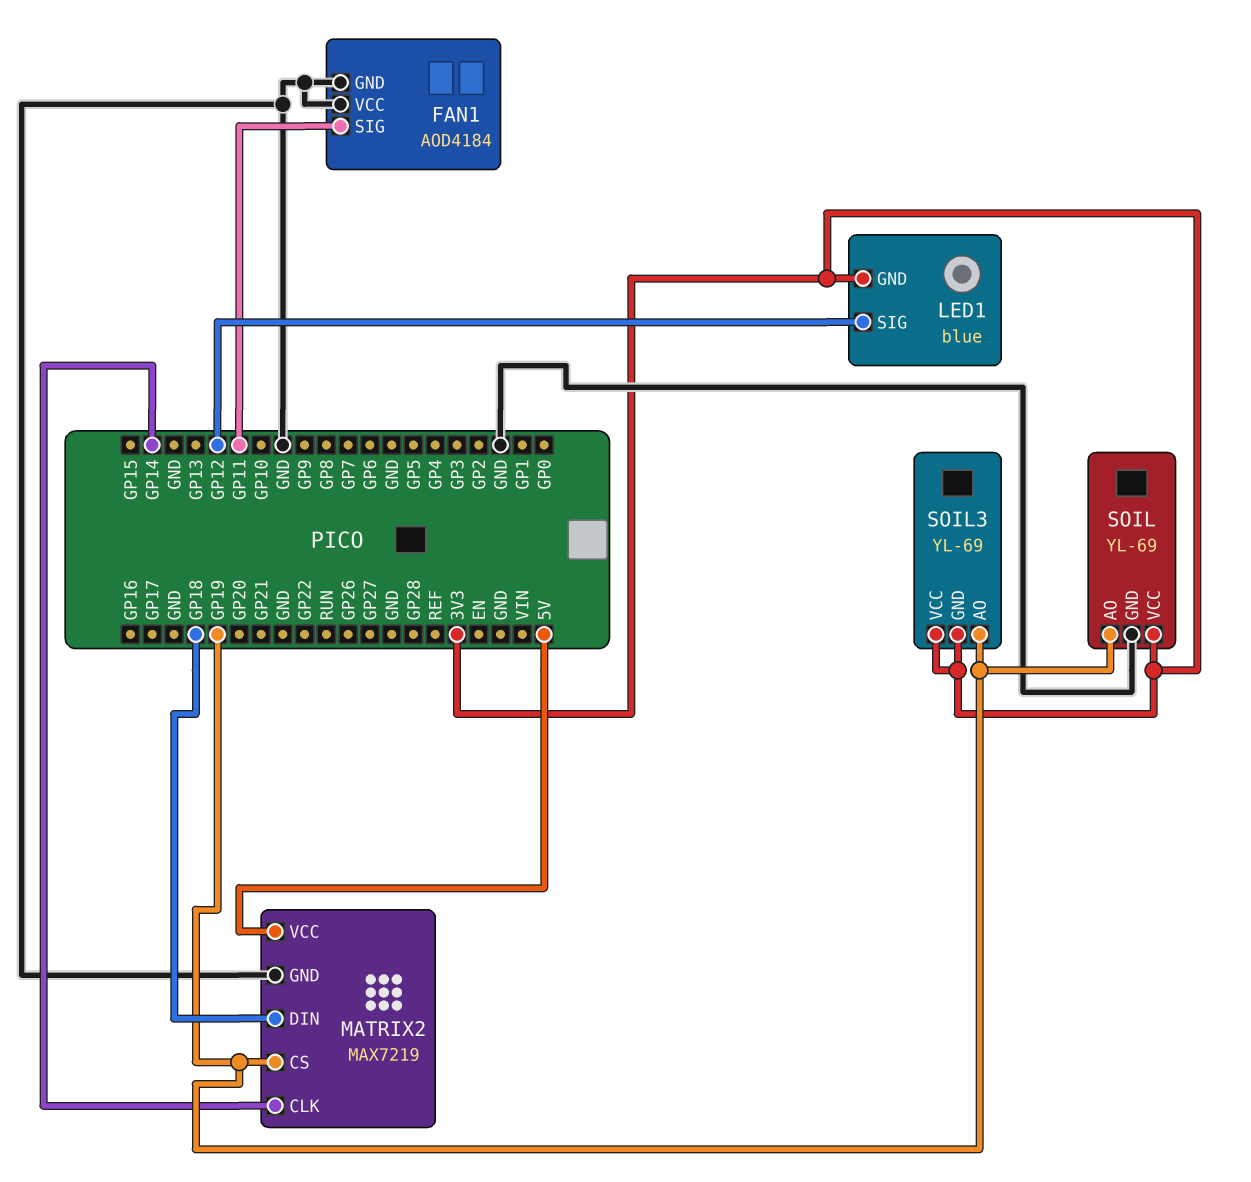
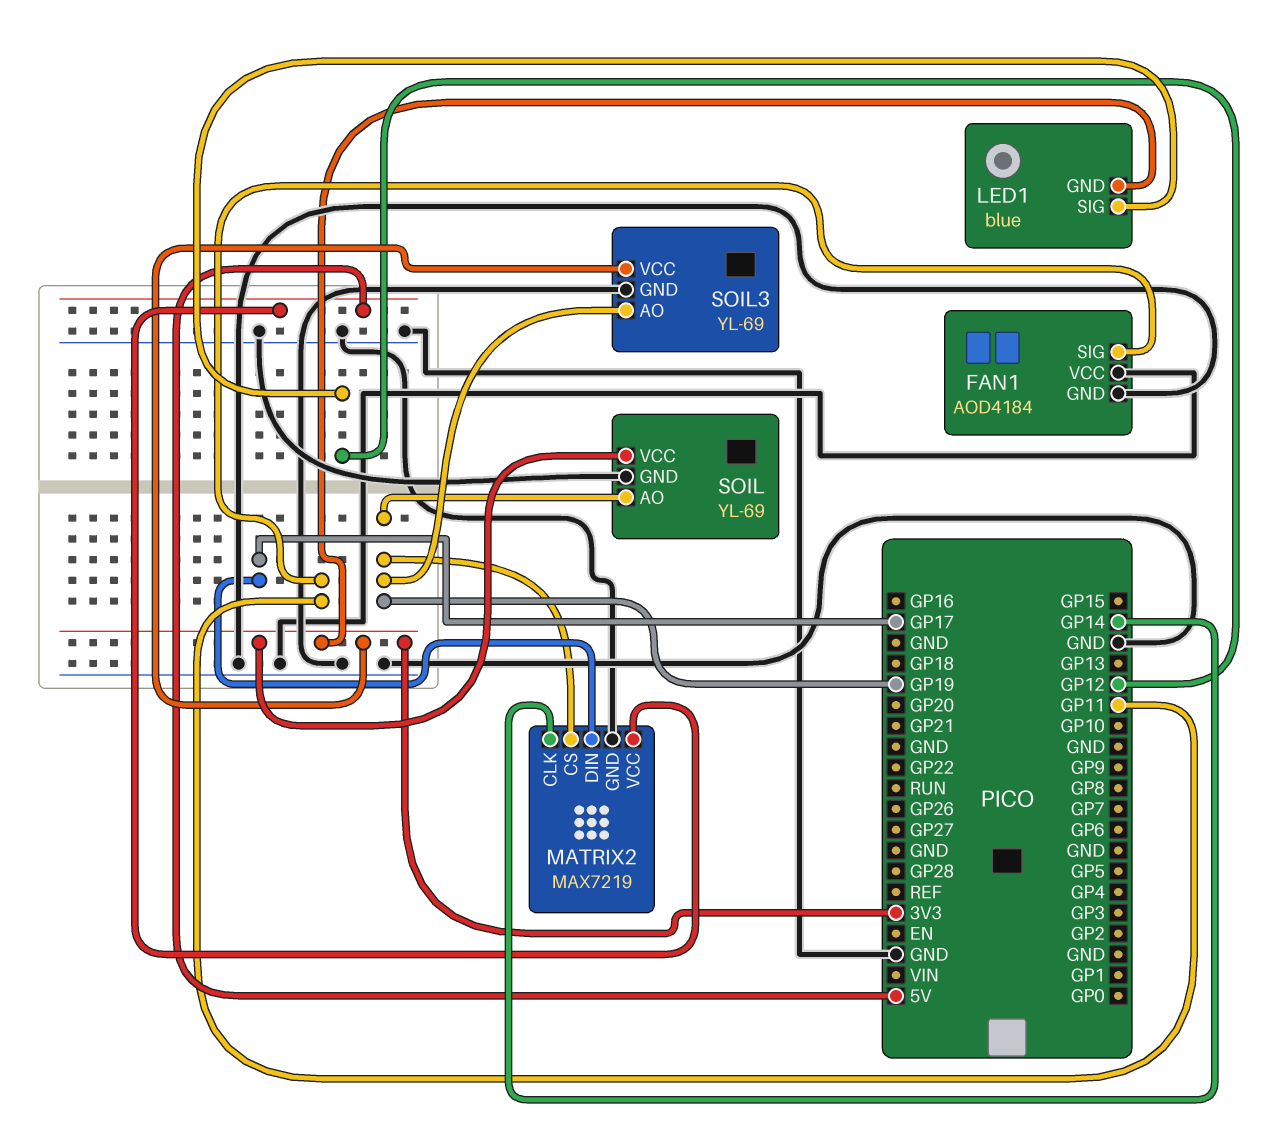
MATRIX2 pin DIN: GP18 -> GP17
SOIL3 pin GND: 3V3 -> GND

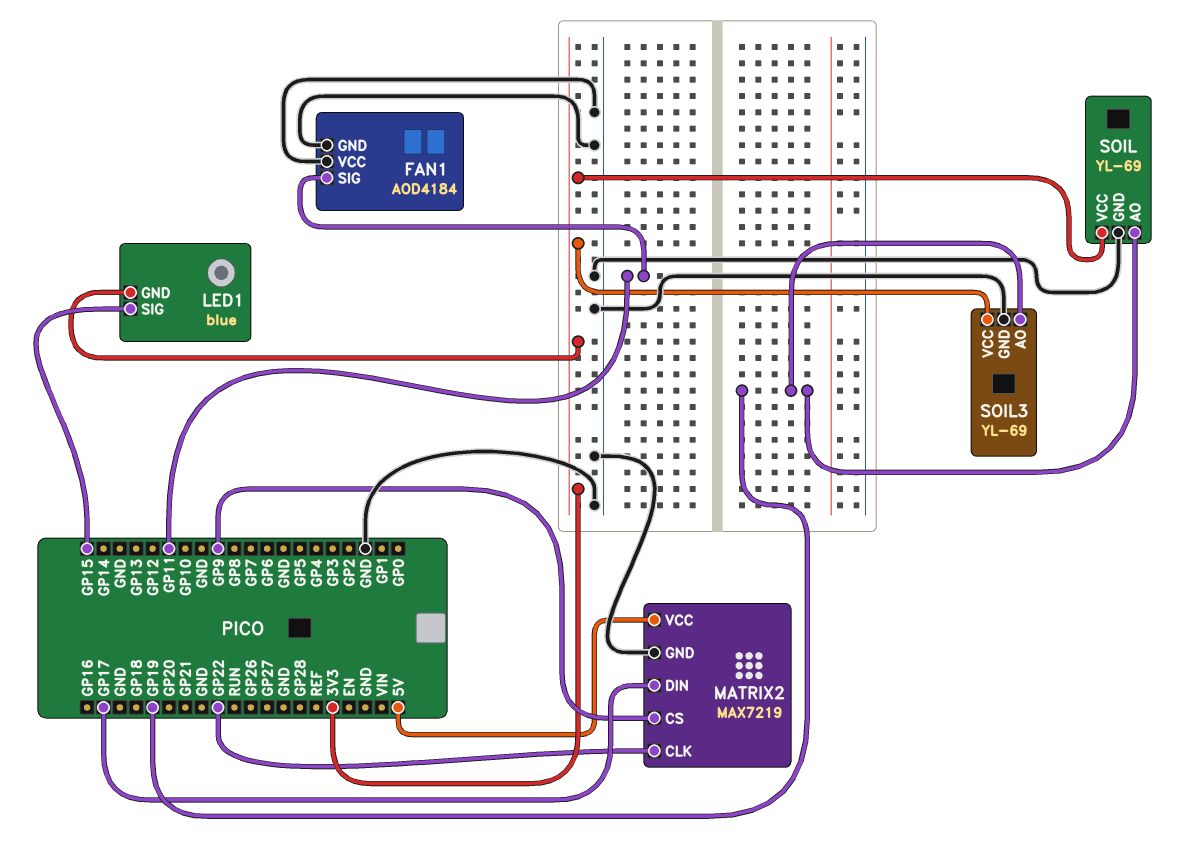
LED1 pin SIG: GP12 -> GP15
MATRIX2 pin CLK: GP14 -> GP22
MATRIX2 pin CS: GP19 -> GP9

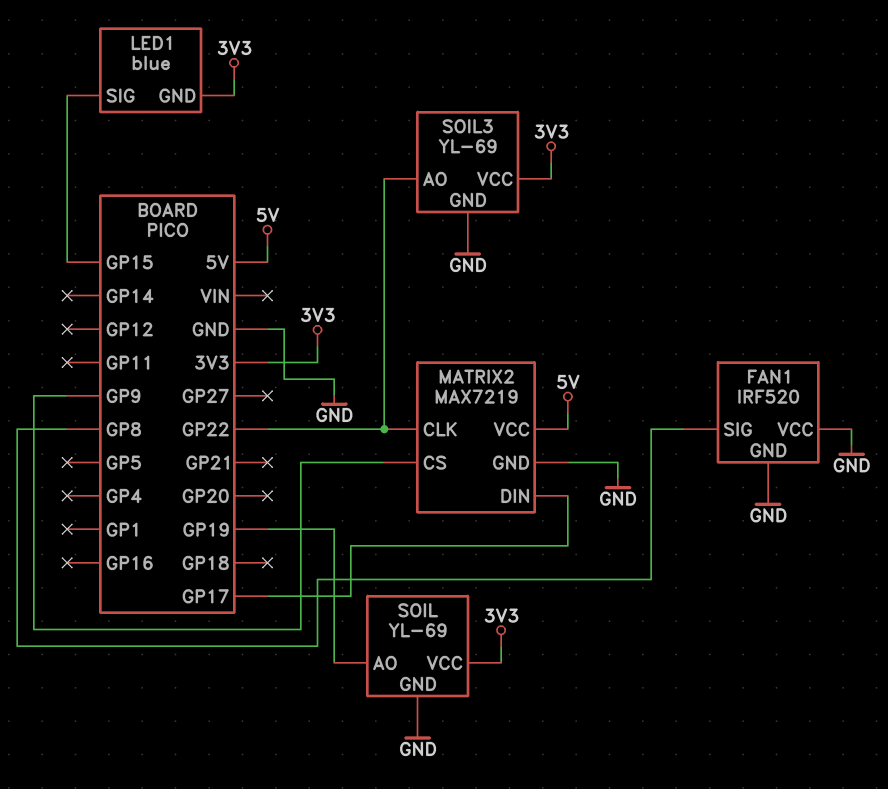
FAN1: AOD4184 -> IRF520
FAN1 pin SIG: GP11 -> GP8
SOIL3 pin AO: GP19 -> GP22

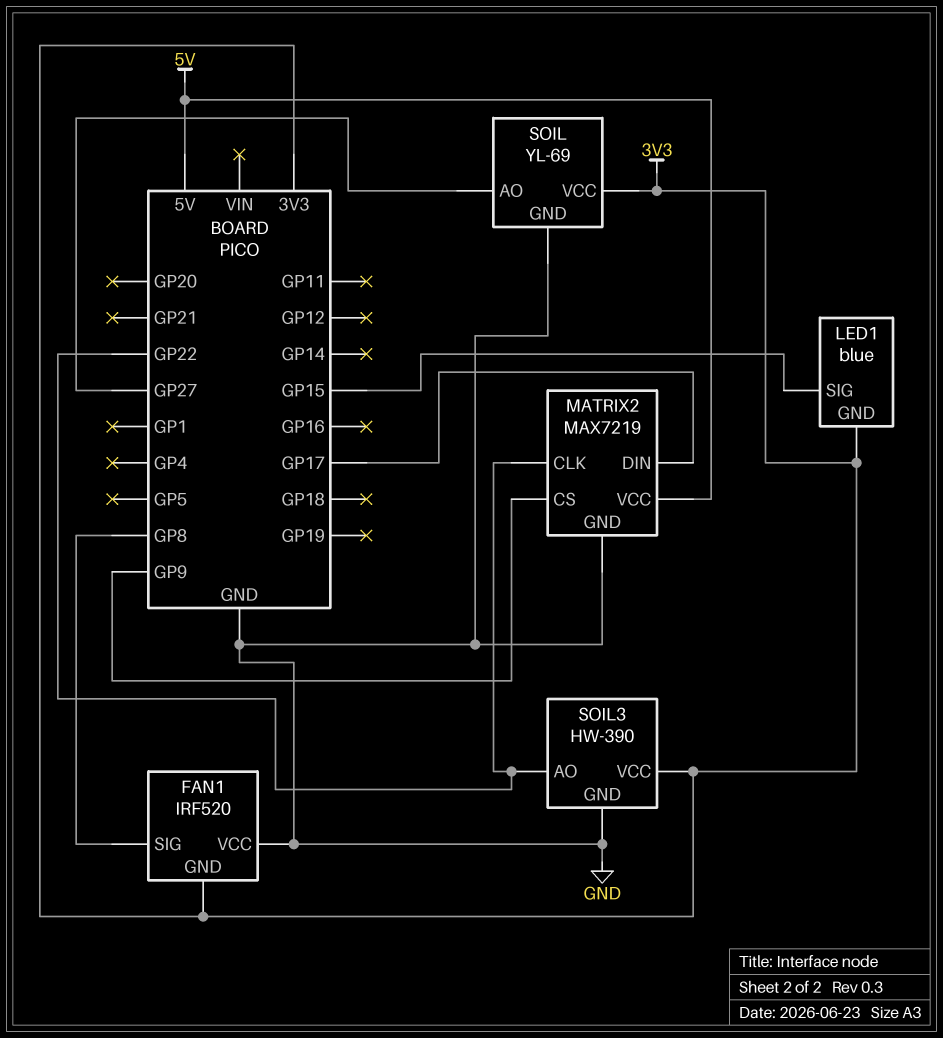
FAN1 pin GND: GND -> 3V3
SOIL pin AO: GP19 -> GP27
SOIL3: YL-69 -> HW-390

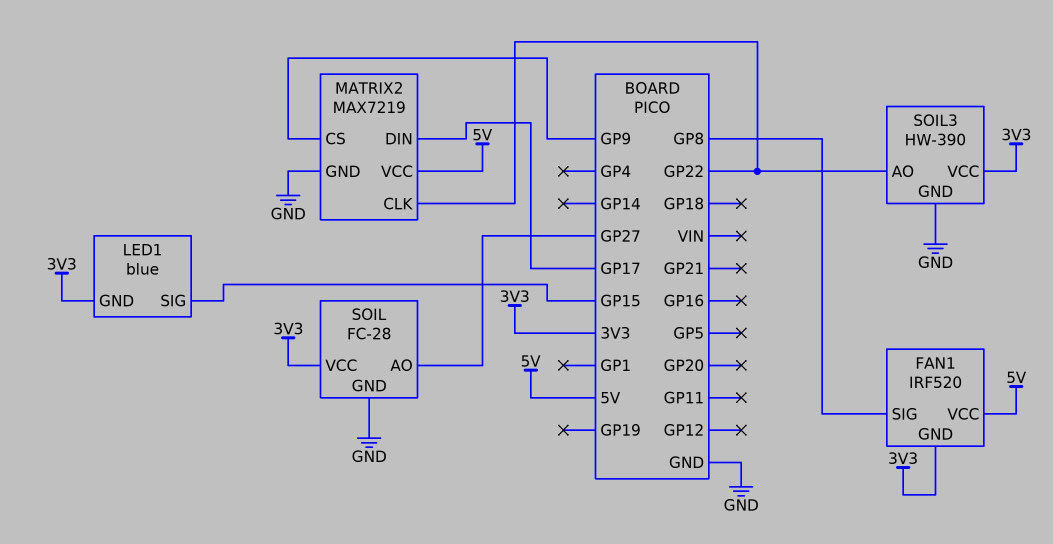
FAN1 pin VCC: GND -> 5V
SOIL: YL-69 -> FC-28

